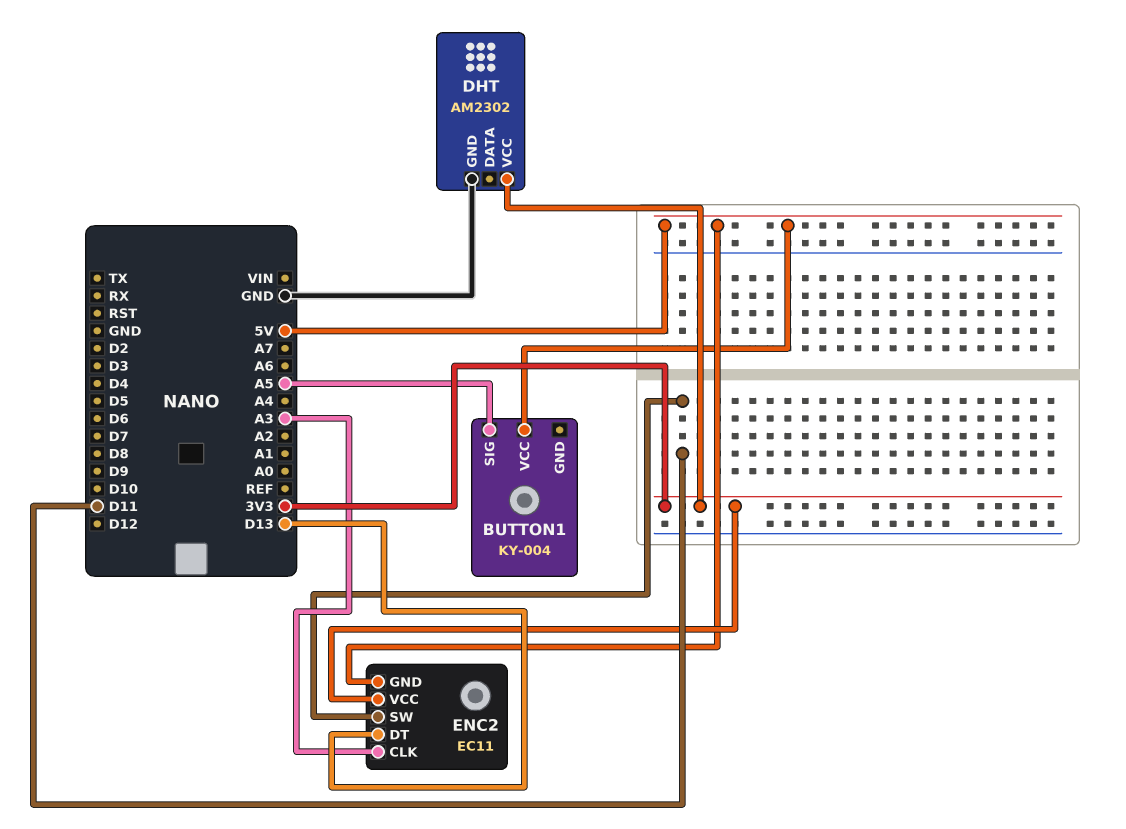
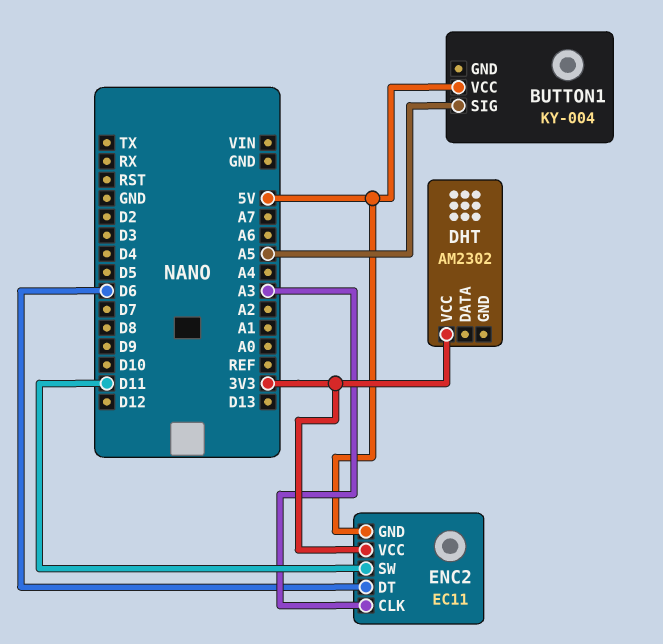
DHT pin GND: GND -> none
ENC2 pin DT: D13 -> D6

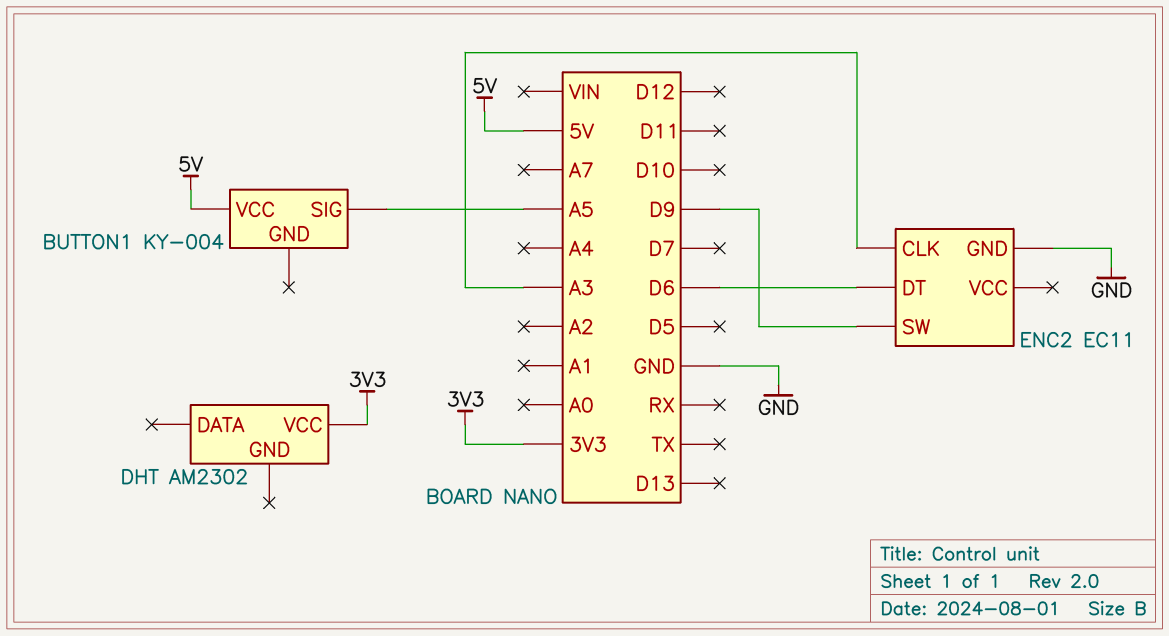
ENC2 pin GND: 5V -> GND
ENC2 pin SW: D11 -> D9
ENC2 pin VCC: 3V3 -> none

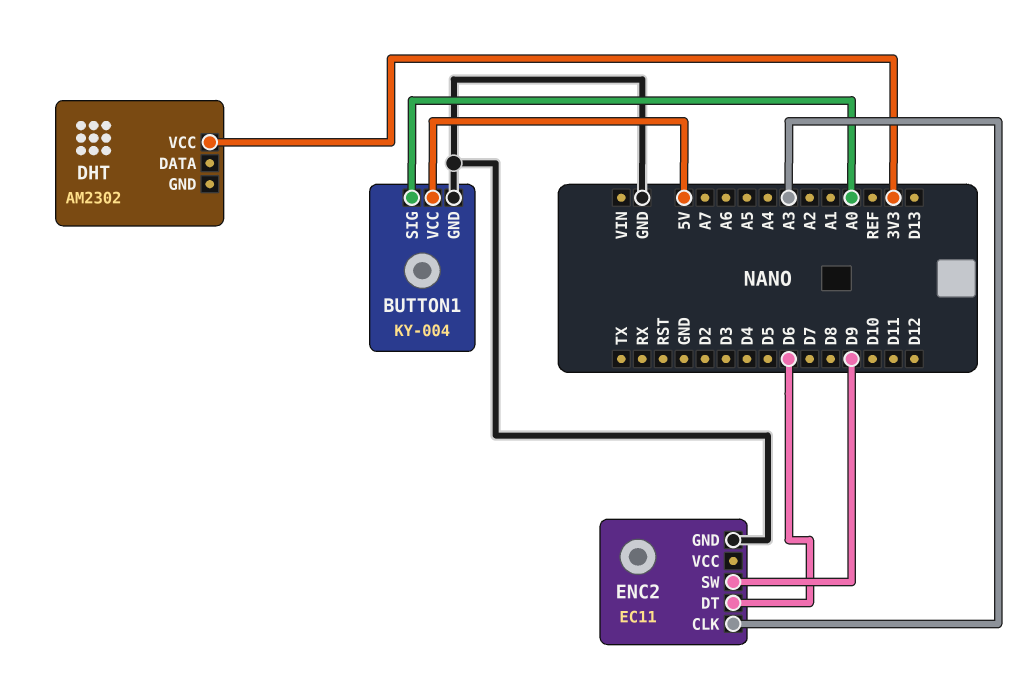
BUTTON1 pin GND: none -> GND
BUTTON1 pin SIG: A5 -> A0

